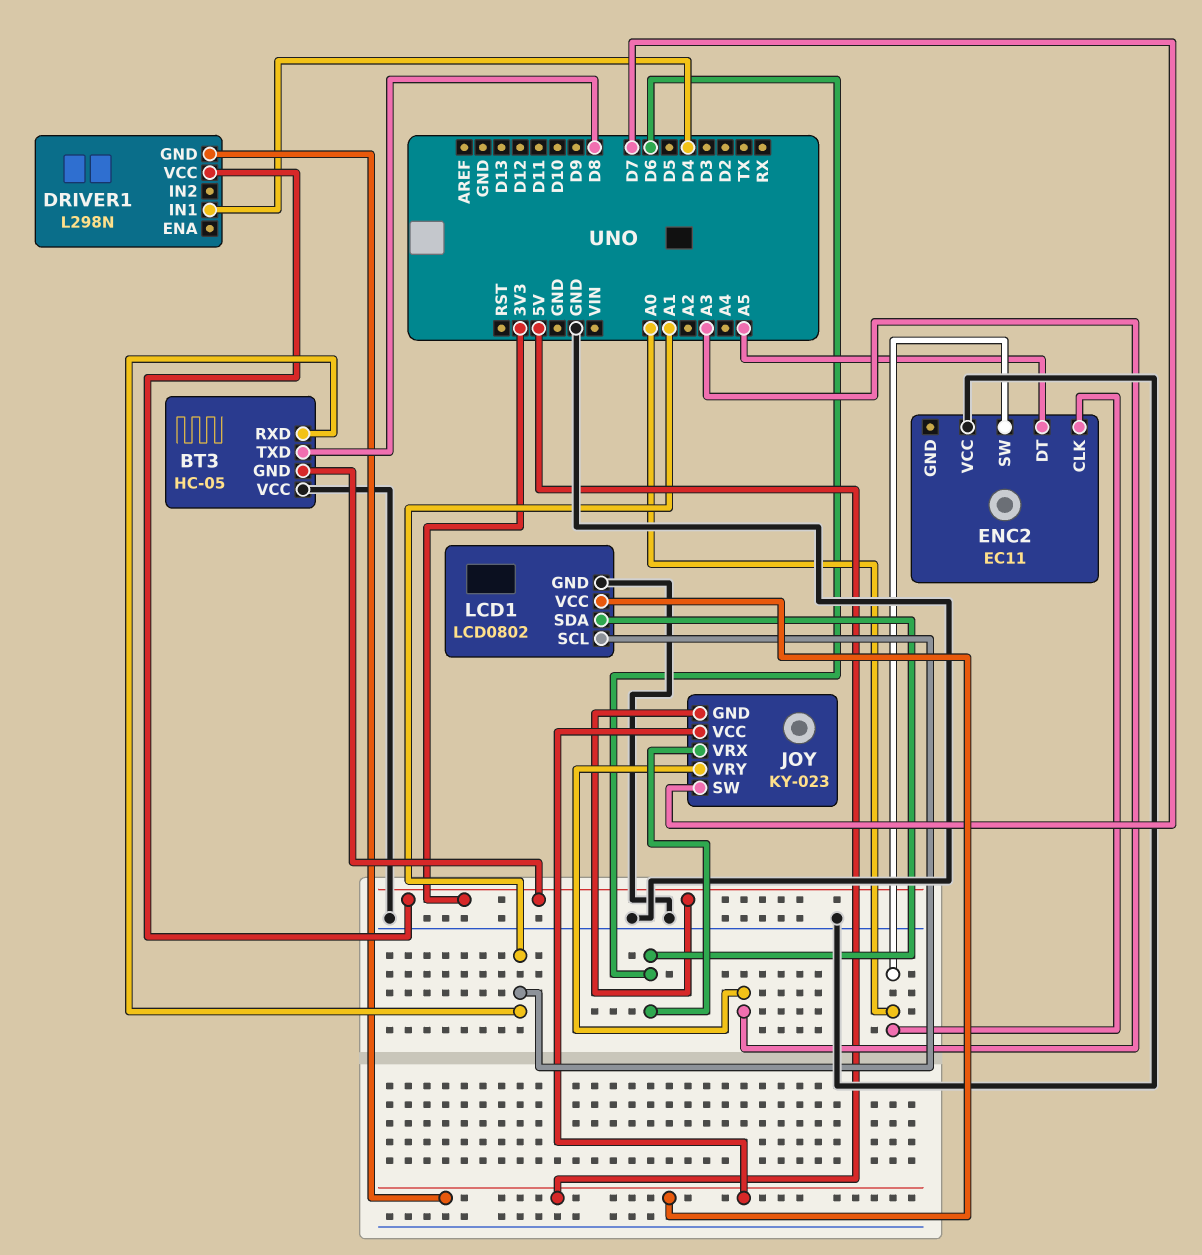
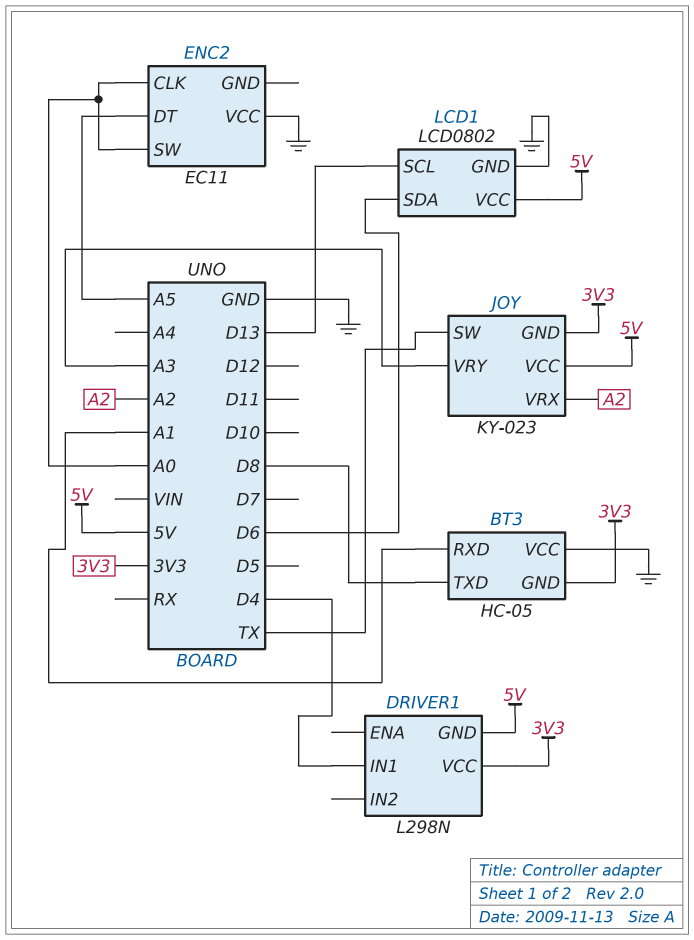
JOY pin SW: D7 -> TX
JOY pin VRX: D6 -> A2
LCD1 pin SCL: A1 -> D13

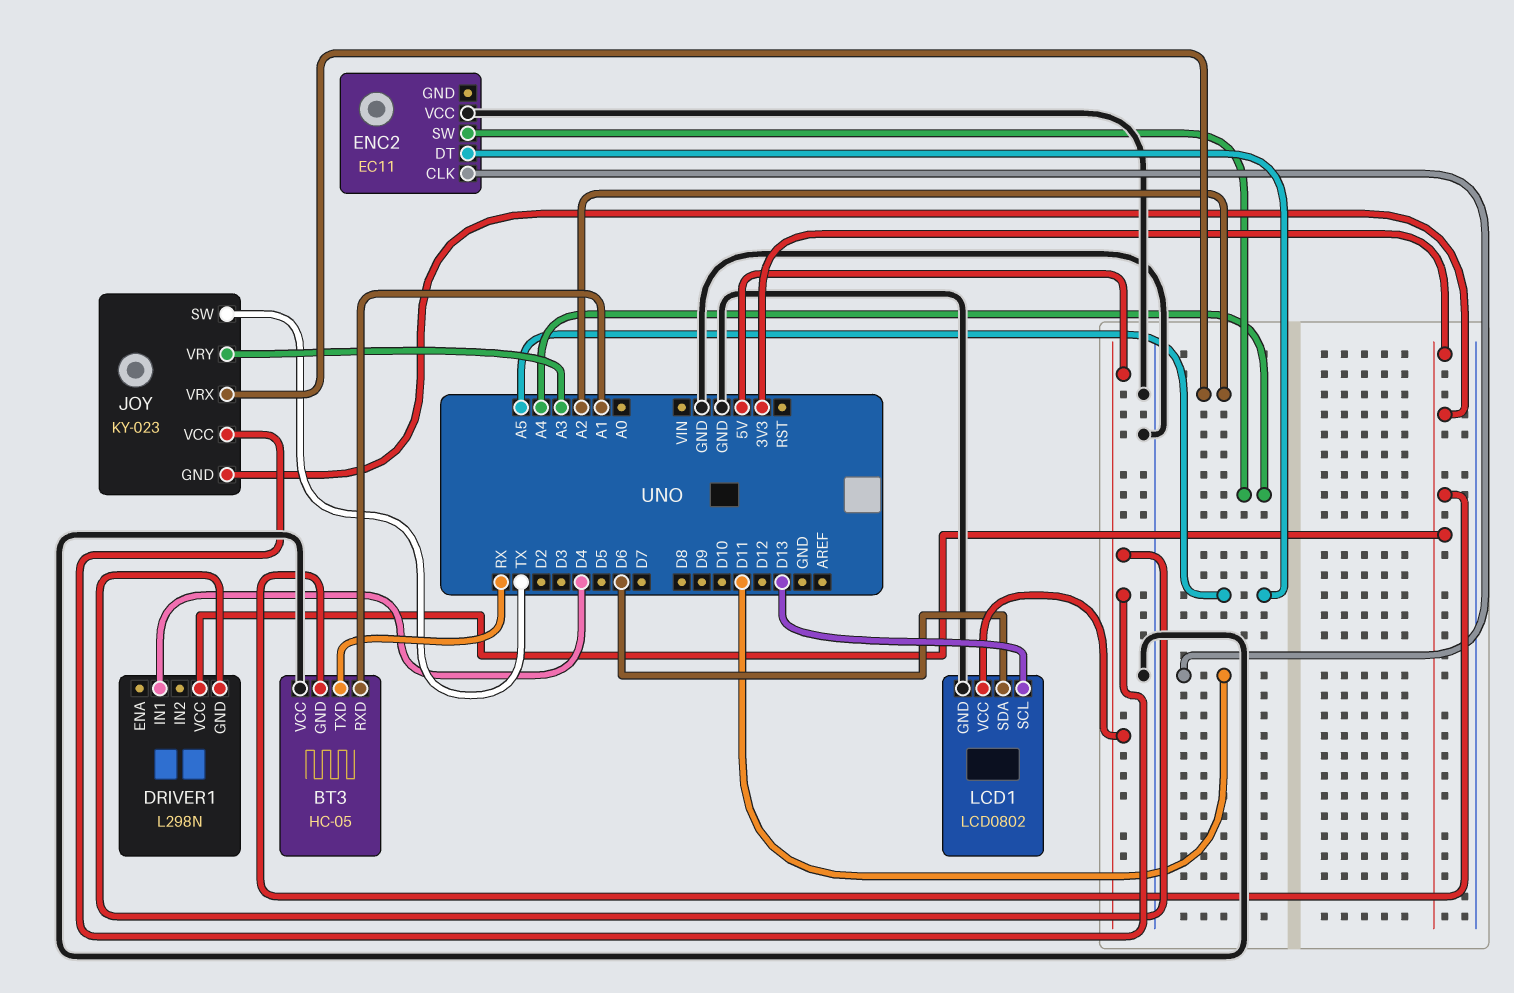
BT3 pin TXD: D8 -> RX
ENC2 pin CLK: A0 -> D11
ENC2 pin SW: A0 -> A4

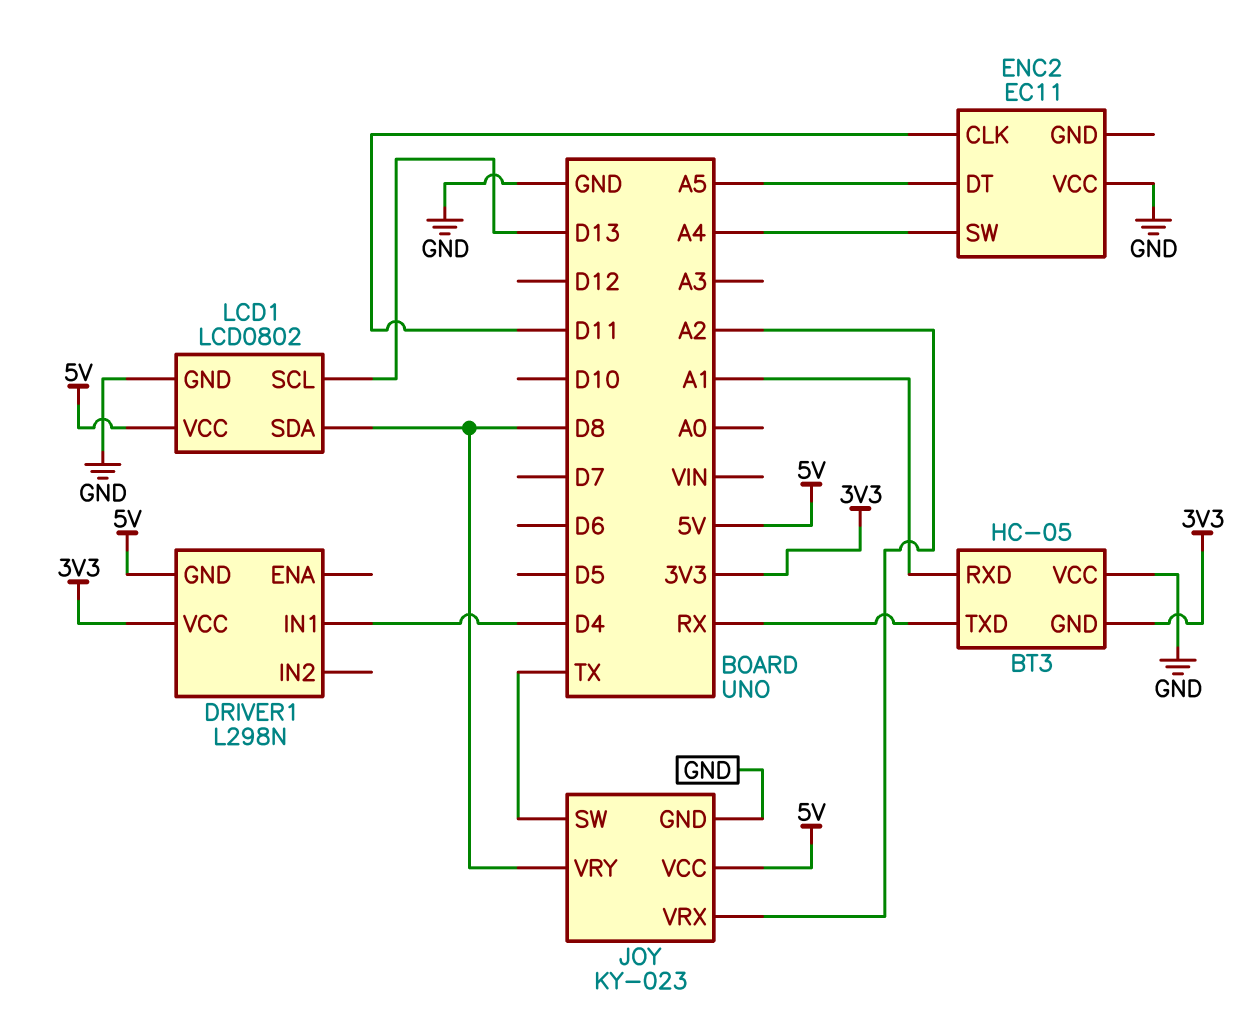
JOY pin GND: 3V3 -> GND
JOY pin VRY: A3 -> D8
LCD1 pin SDA: D6 -> D8

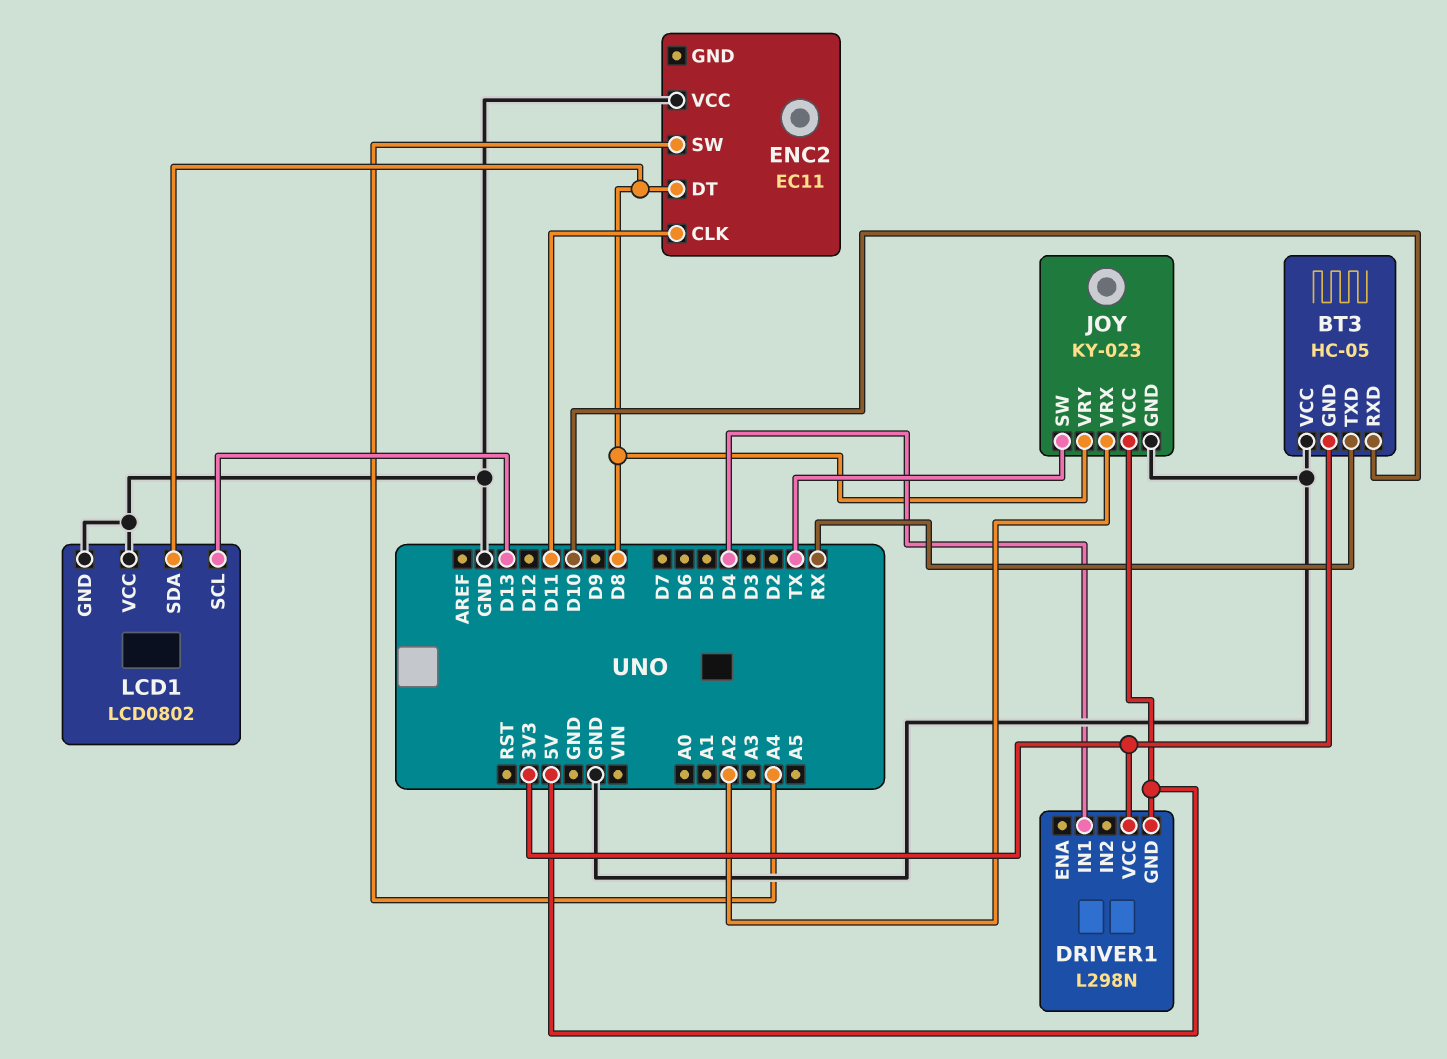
BT3 pin RXD: A1 -> D10
ENC2 pin DT: A5 -> D8
LCD1 pin VCC: 5V -> GND

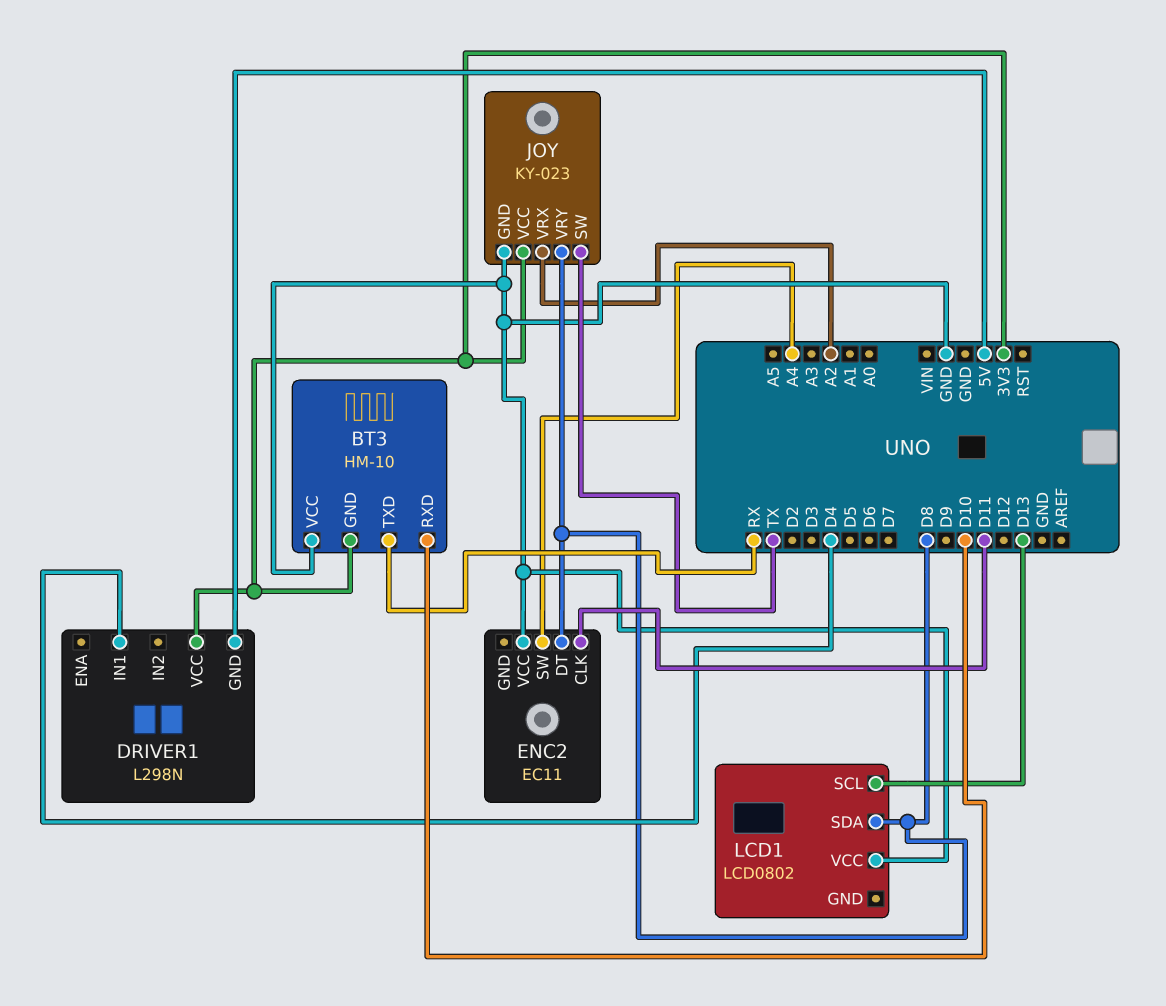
BT3: HC-05 -> HM-10
JOY pin VCC: 5V -> 3V3
LCD1 pin GND: GND -> none

